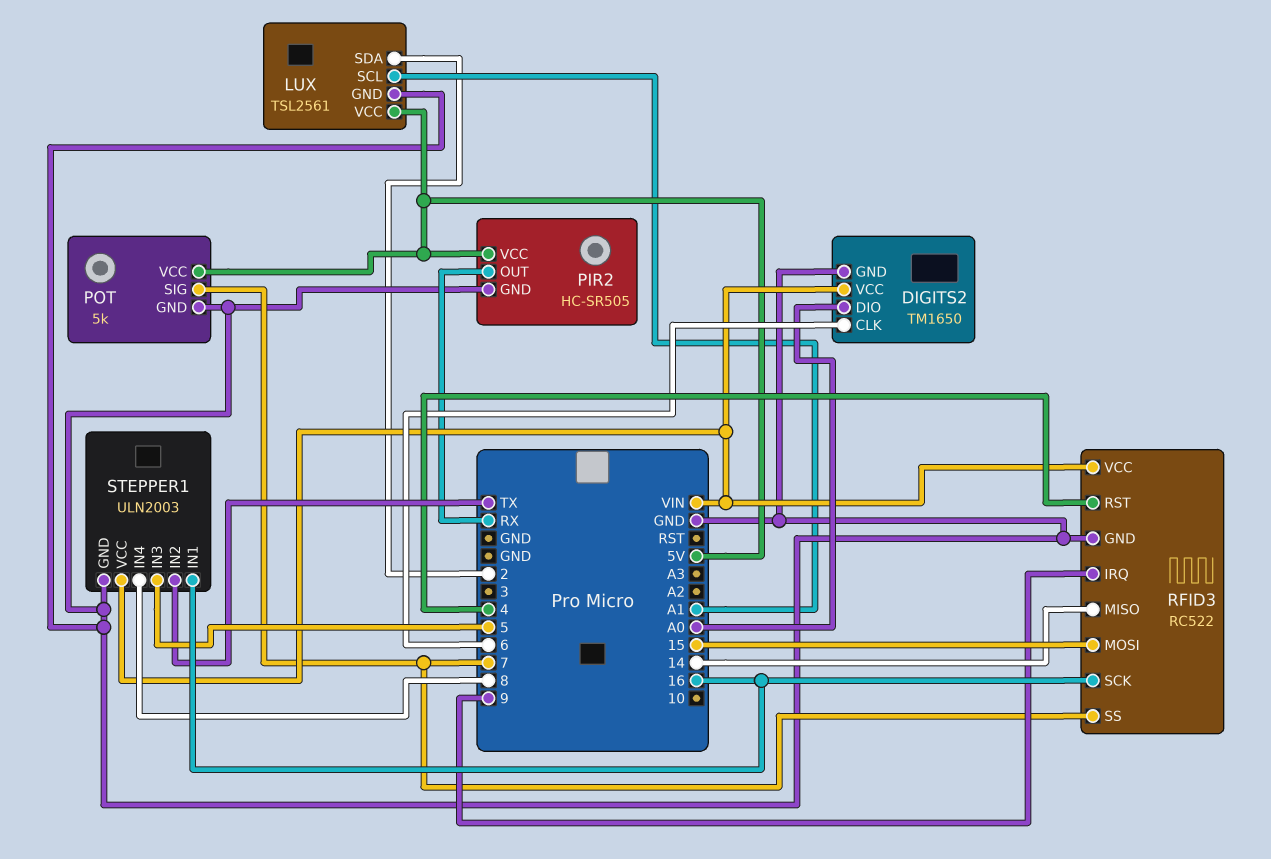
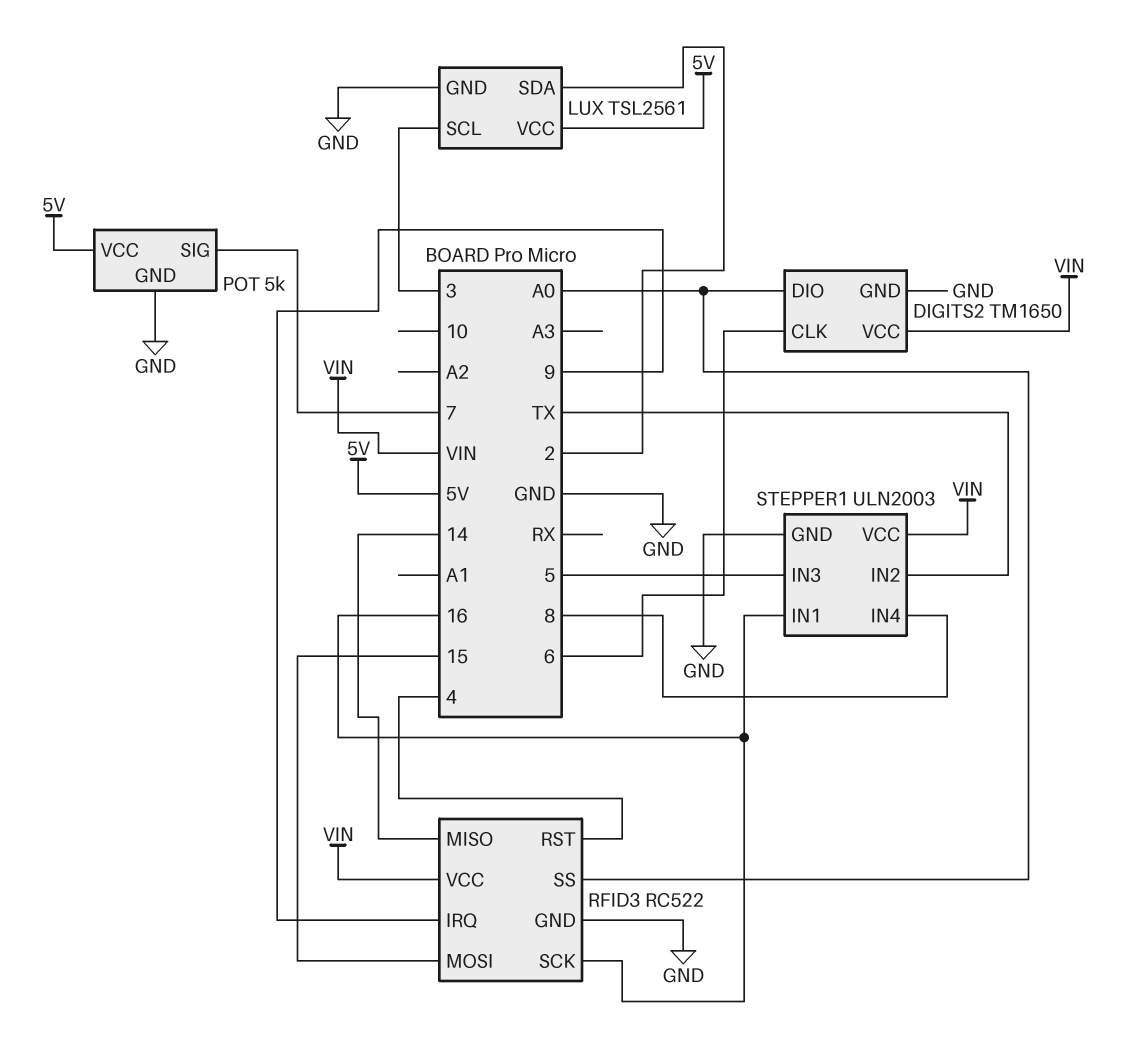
LUX pin SCL: A1 -> 3
PIR2: HC-SR505 -> none
PIR2 pin GND: GND -> none
PIR2 pin OUT: RX -> none
PIR2 pin VCC: 5V -> none
RFID3 pin SS: 7 -> A0

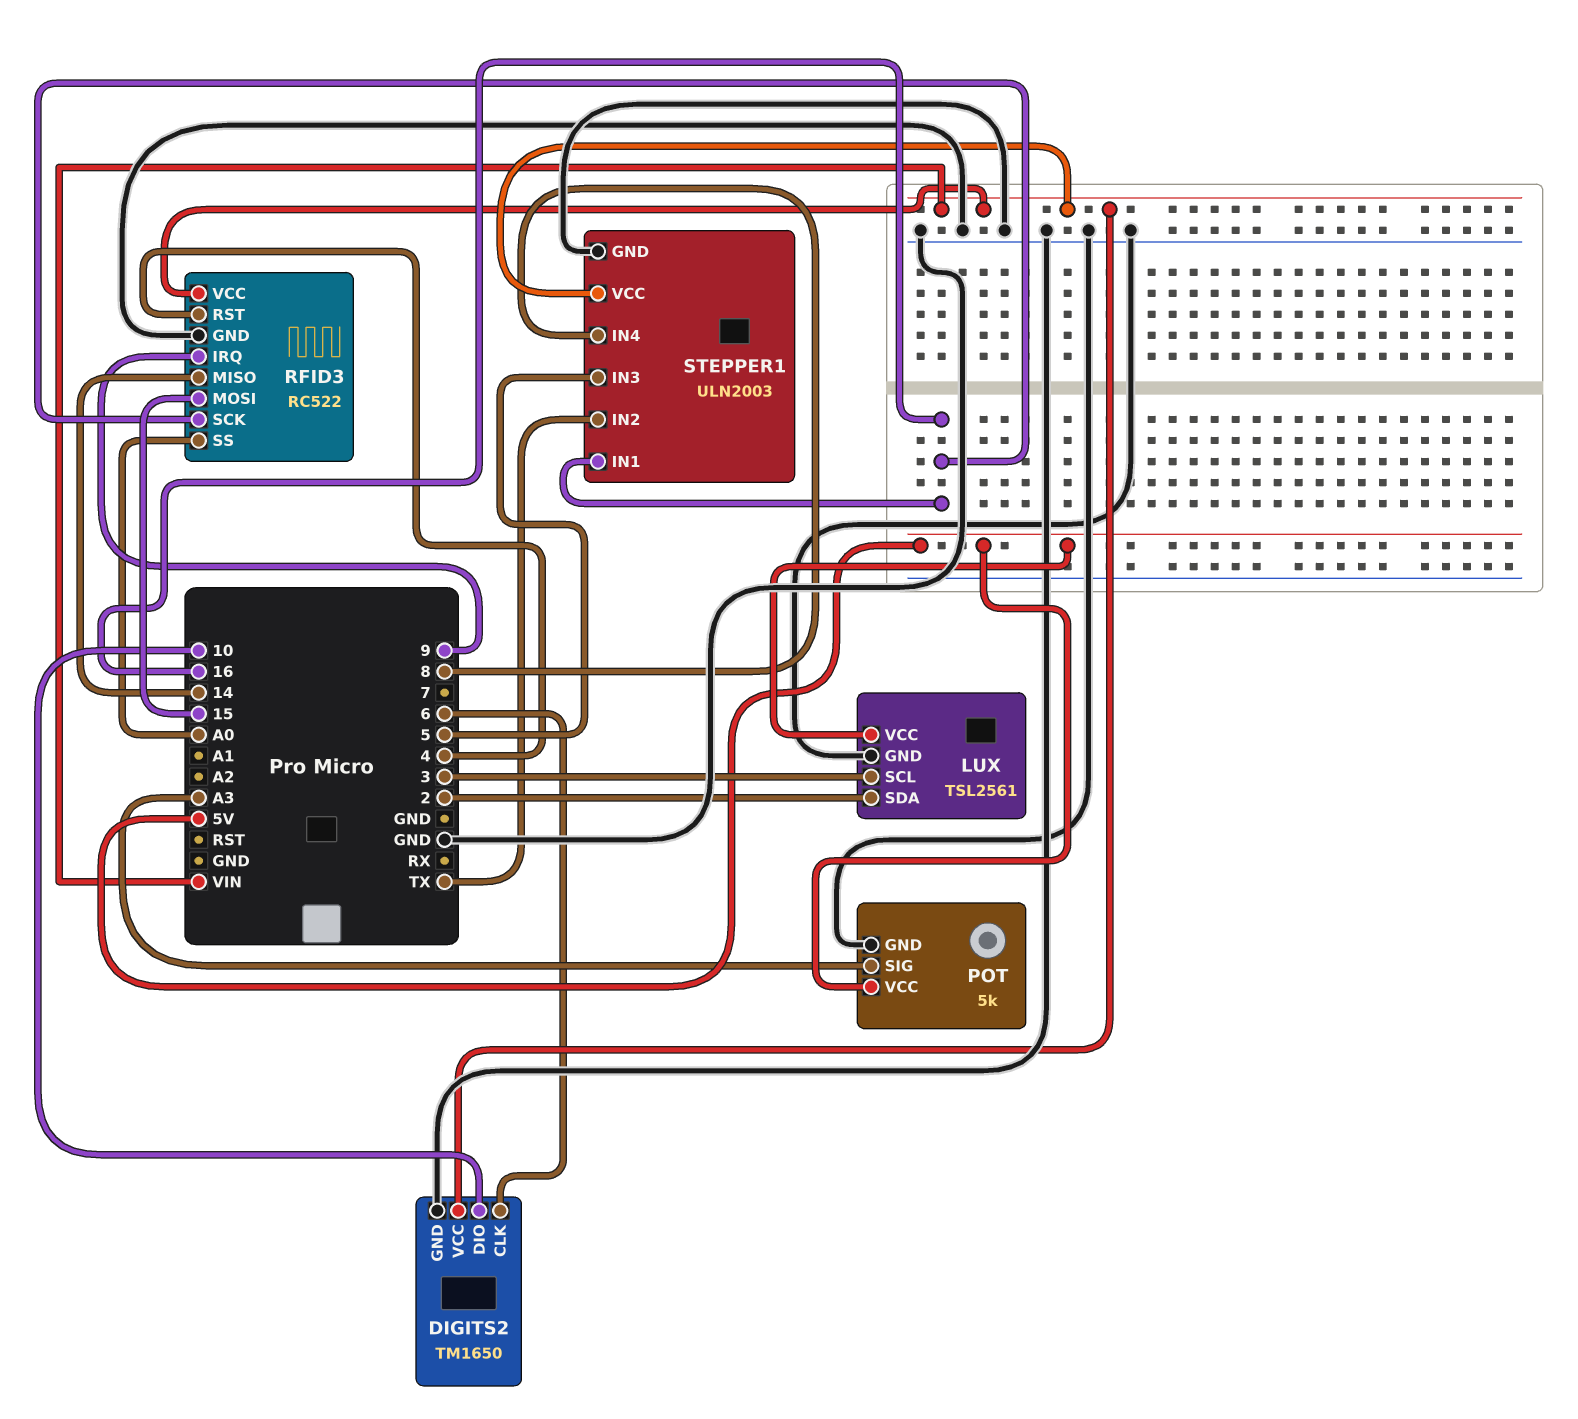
DIGITS2 pin DIO: A0 -> 10
POT pin SIG: 7 -> A3

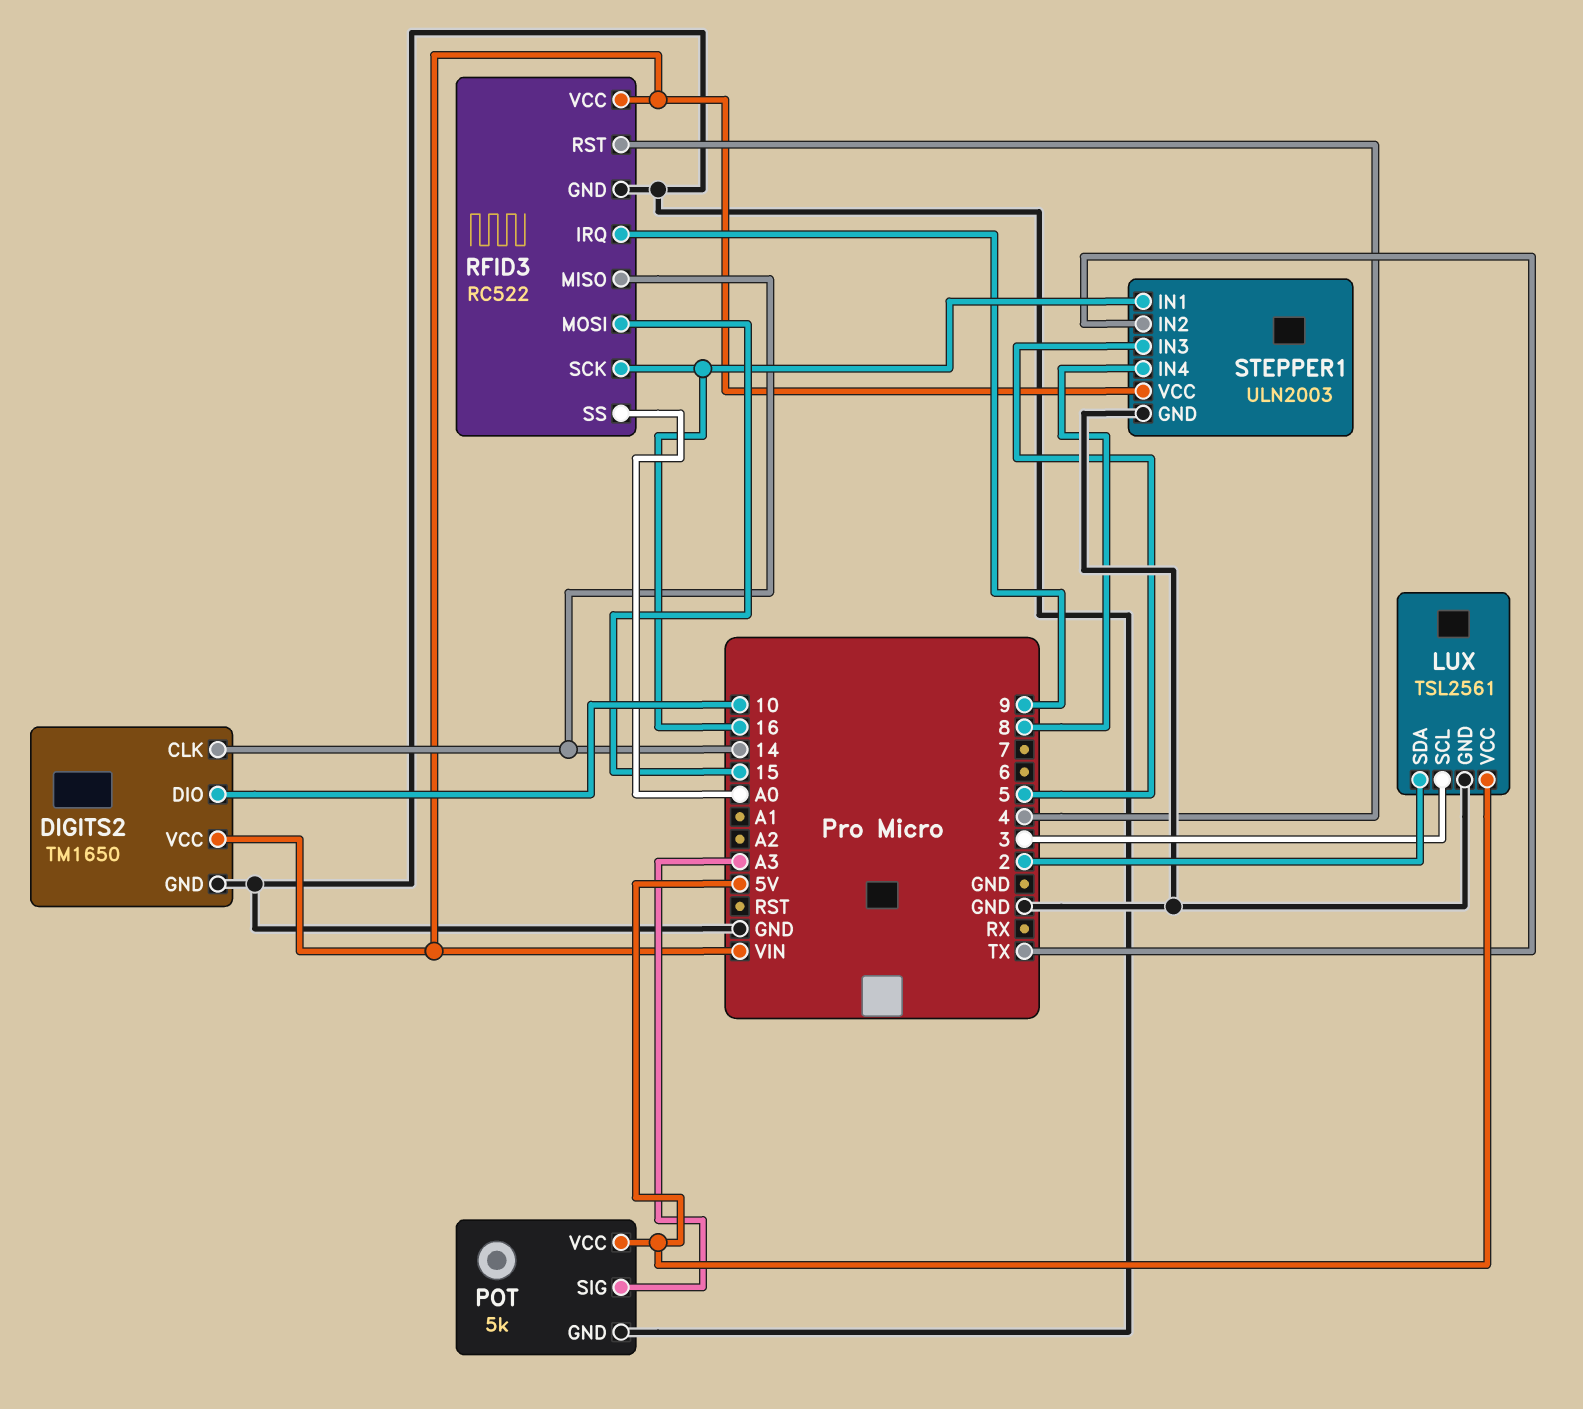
DIGITS2 pin CLK: 6 -> 14

